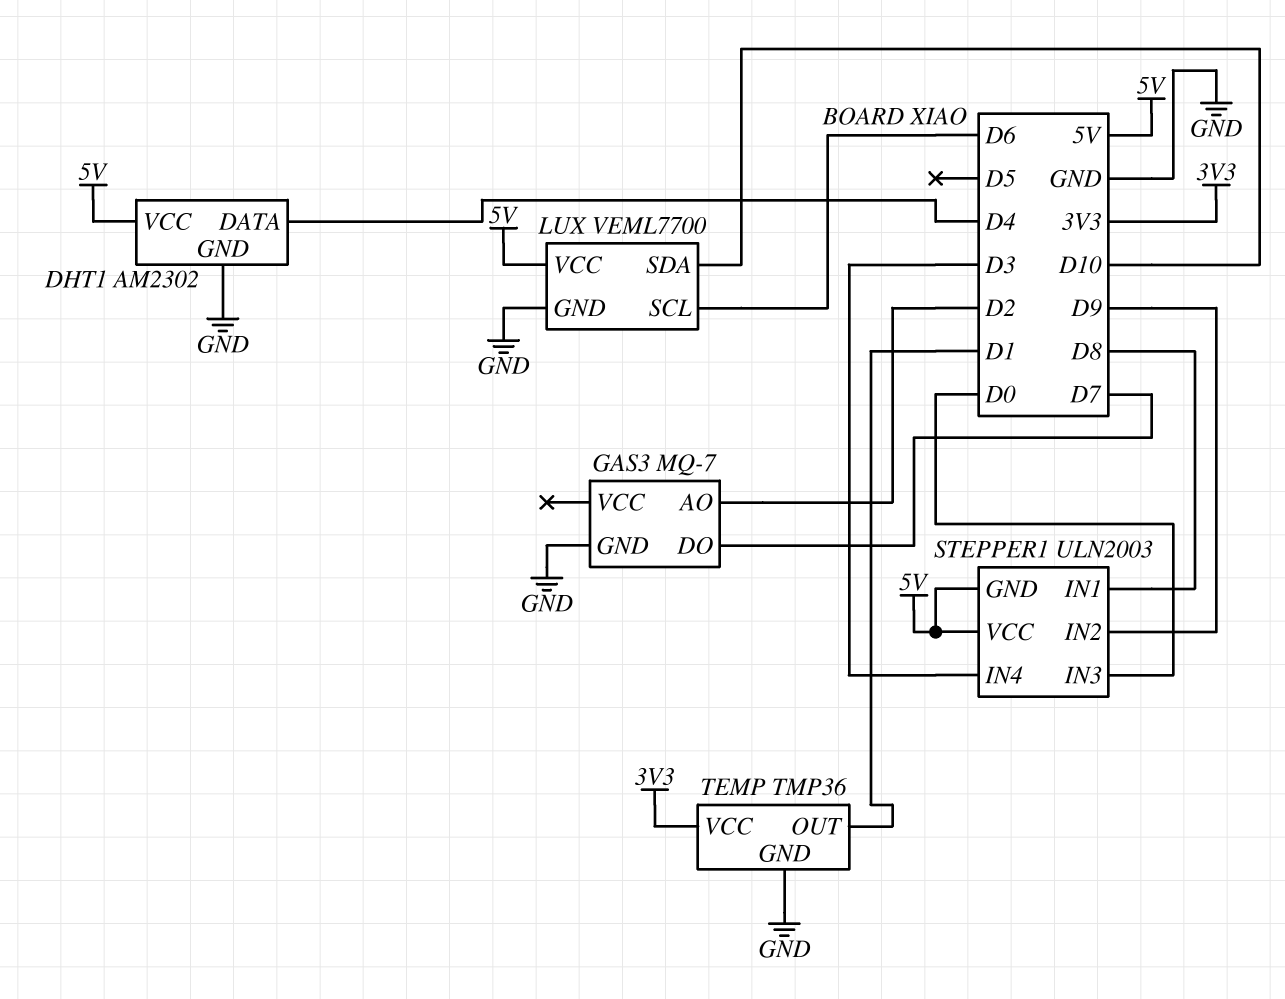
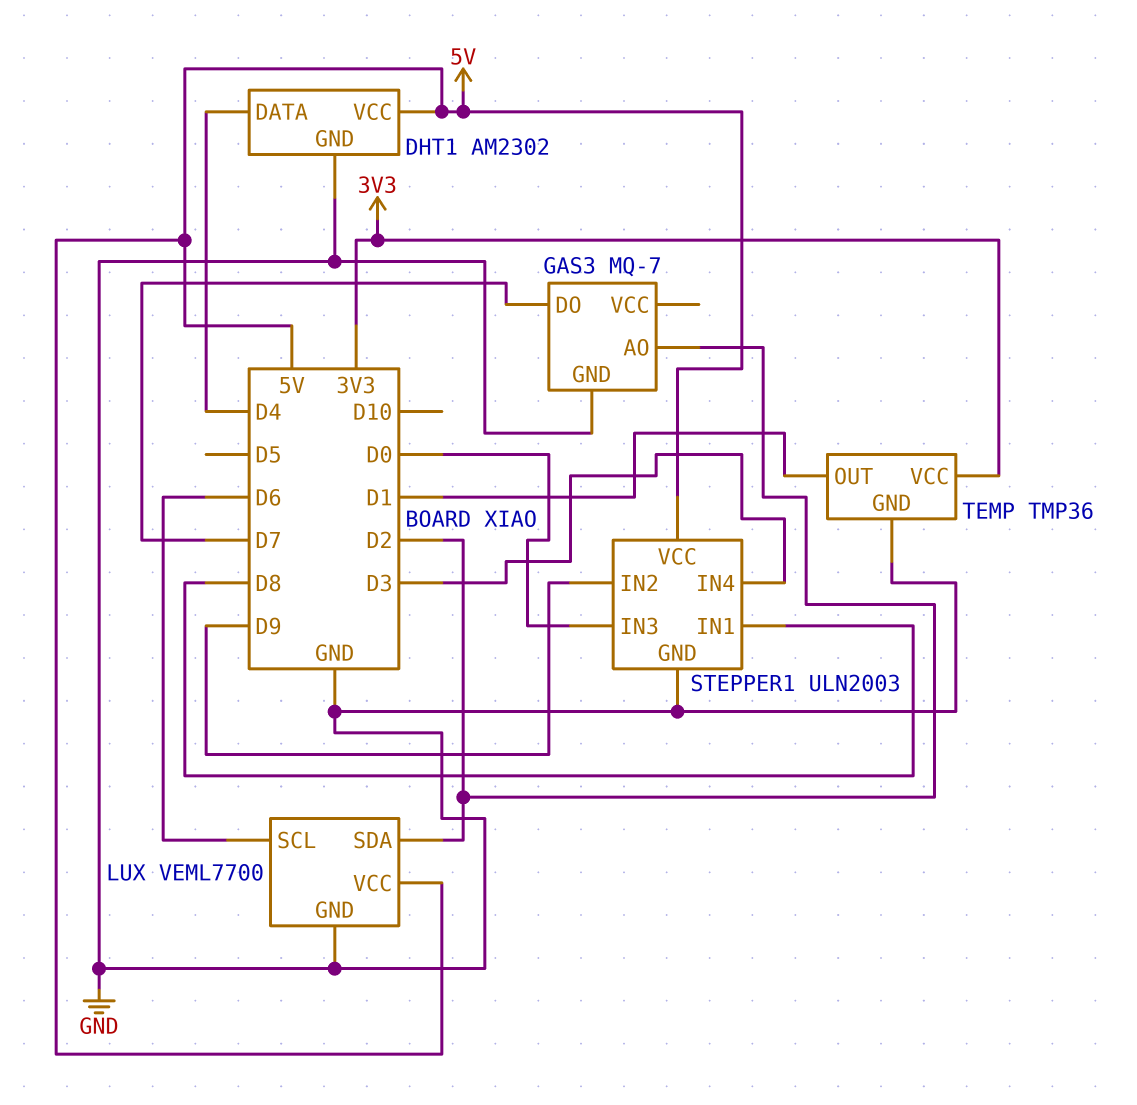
LUX pin SDA: D10 -> D2
STEPPER1 pin GND: 5V -> GND

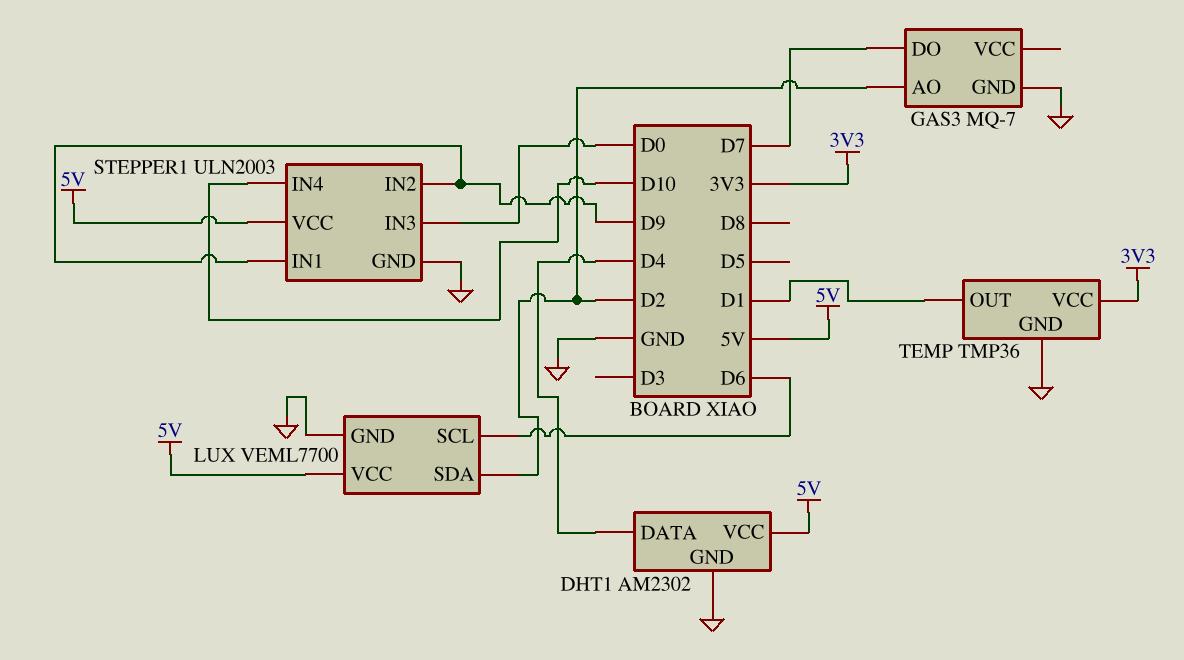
STEPPER1 pin IN1: D8 -> D9
STEPPER1 pin IN4: D3 -> D10

